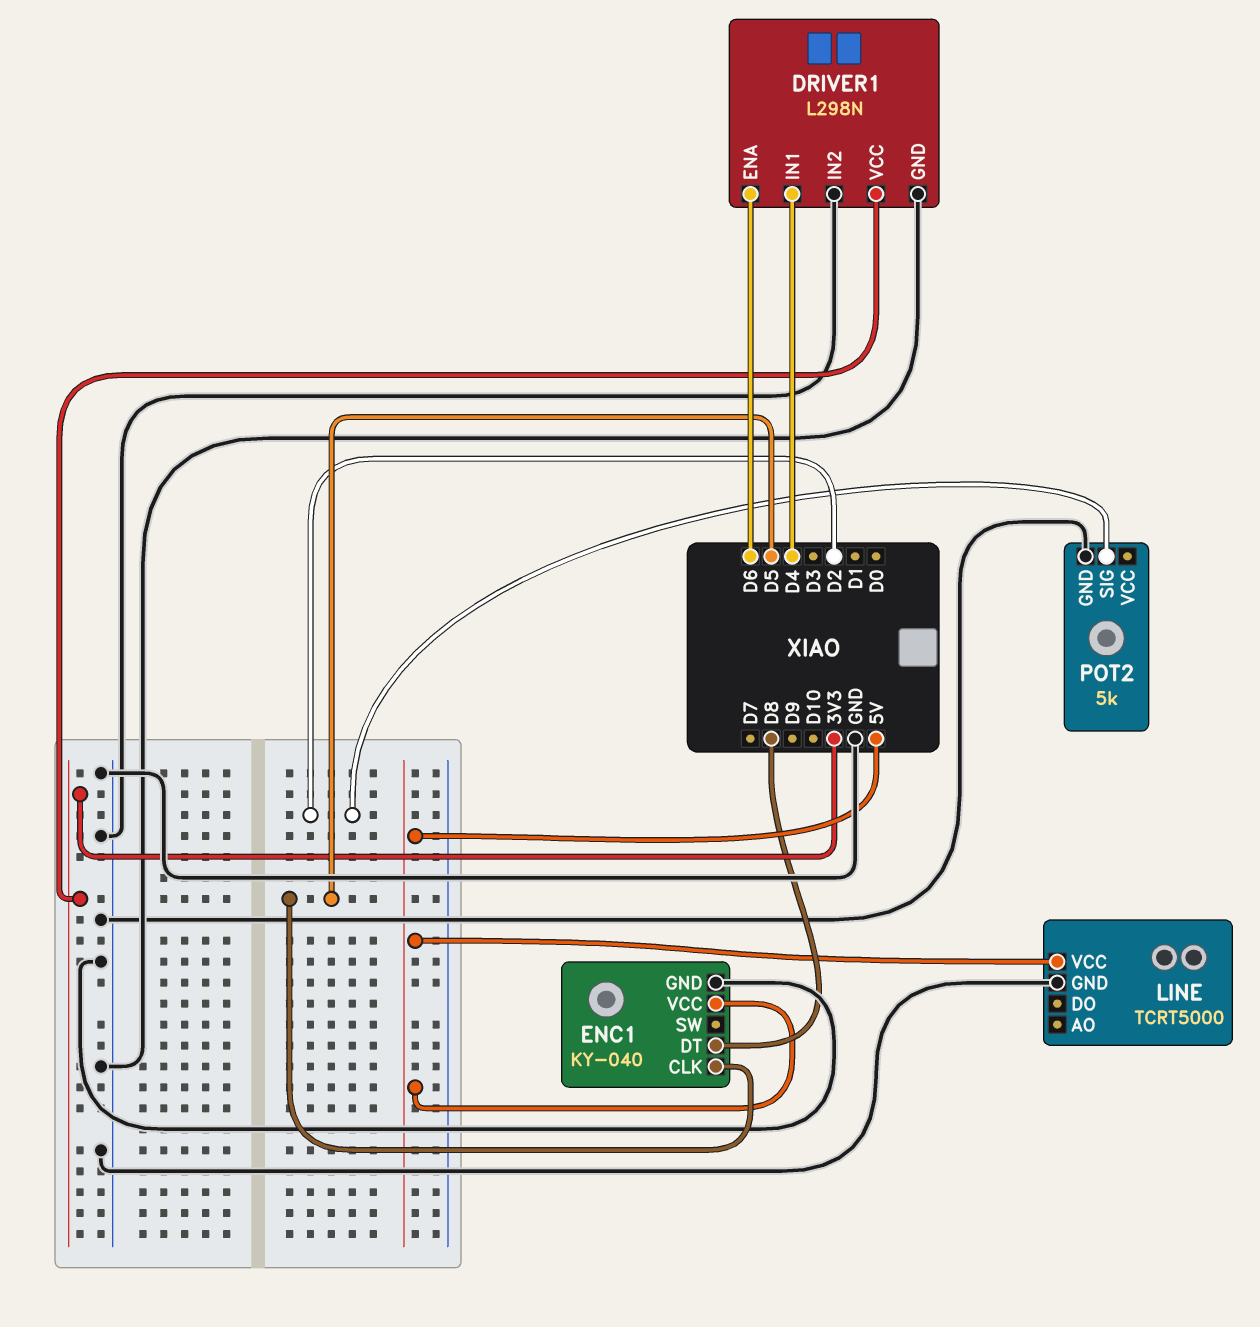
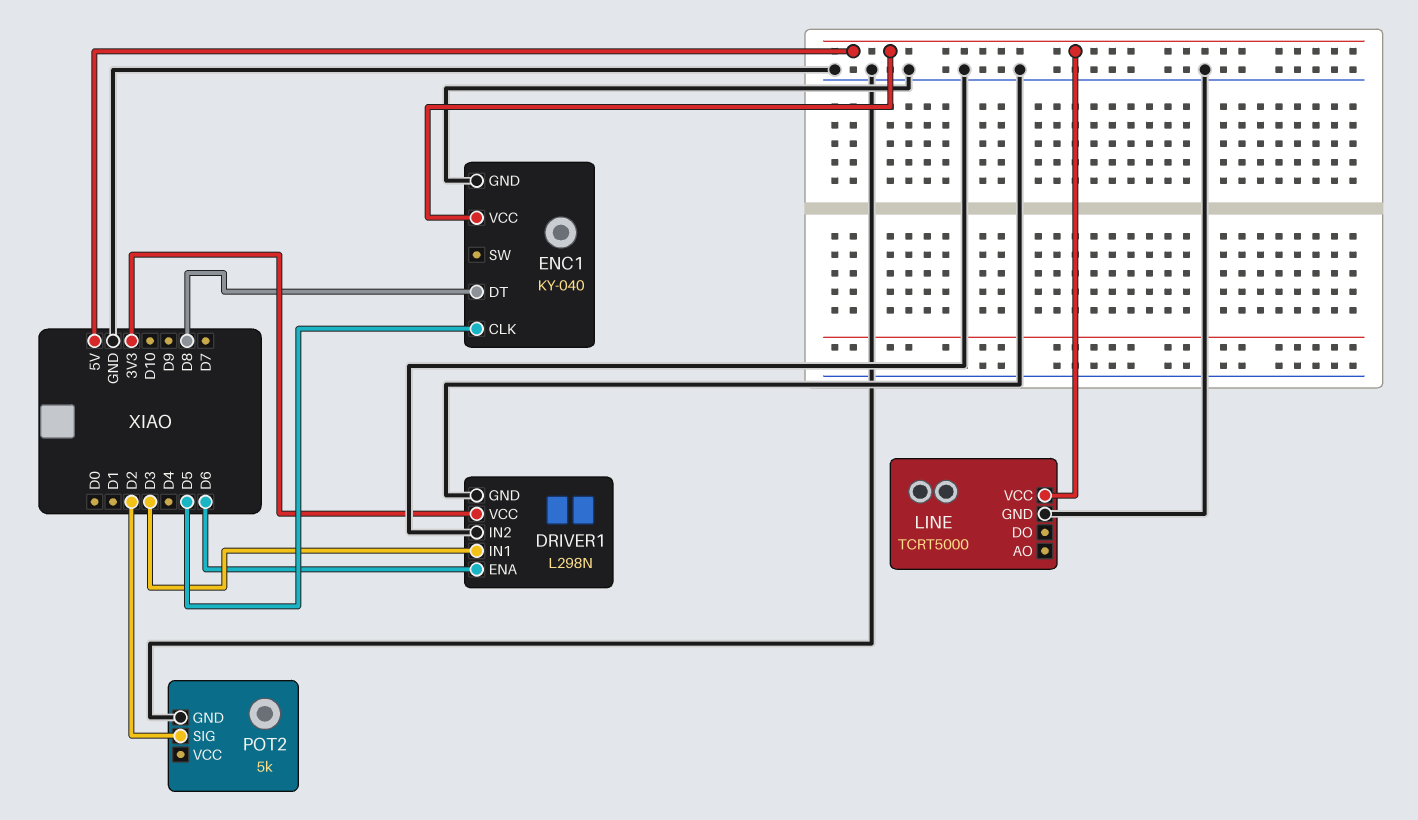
DRIVER1 pin IN1: D4 -> D3

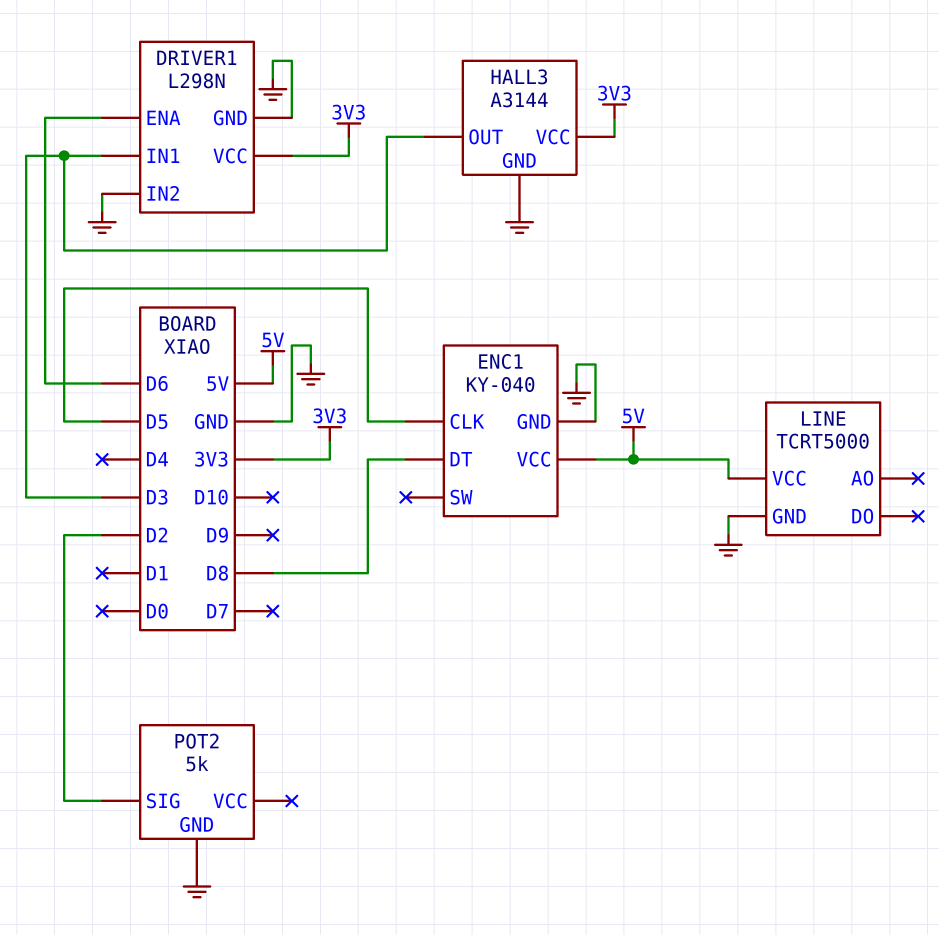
HALL3: none -> A3144
HALL3 pin GND: none -> GND
HALL3 pin OUT: none -> D3
HALL3 pin VCC: none -> 3V3

